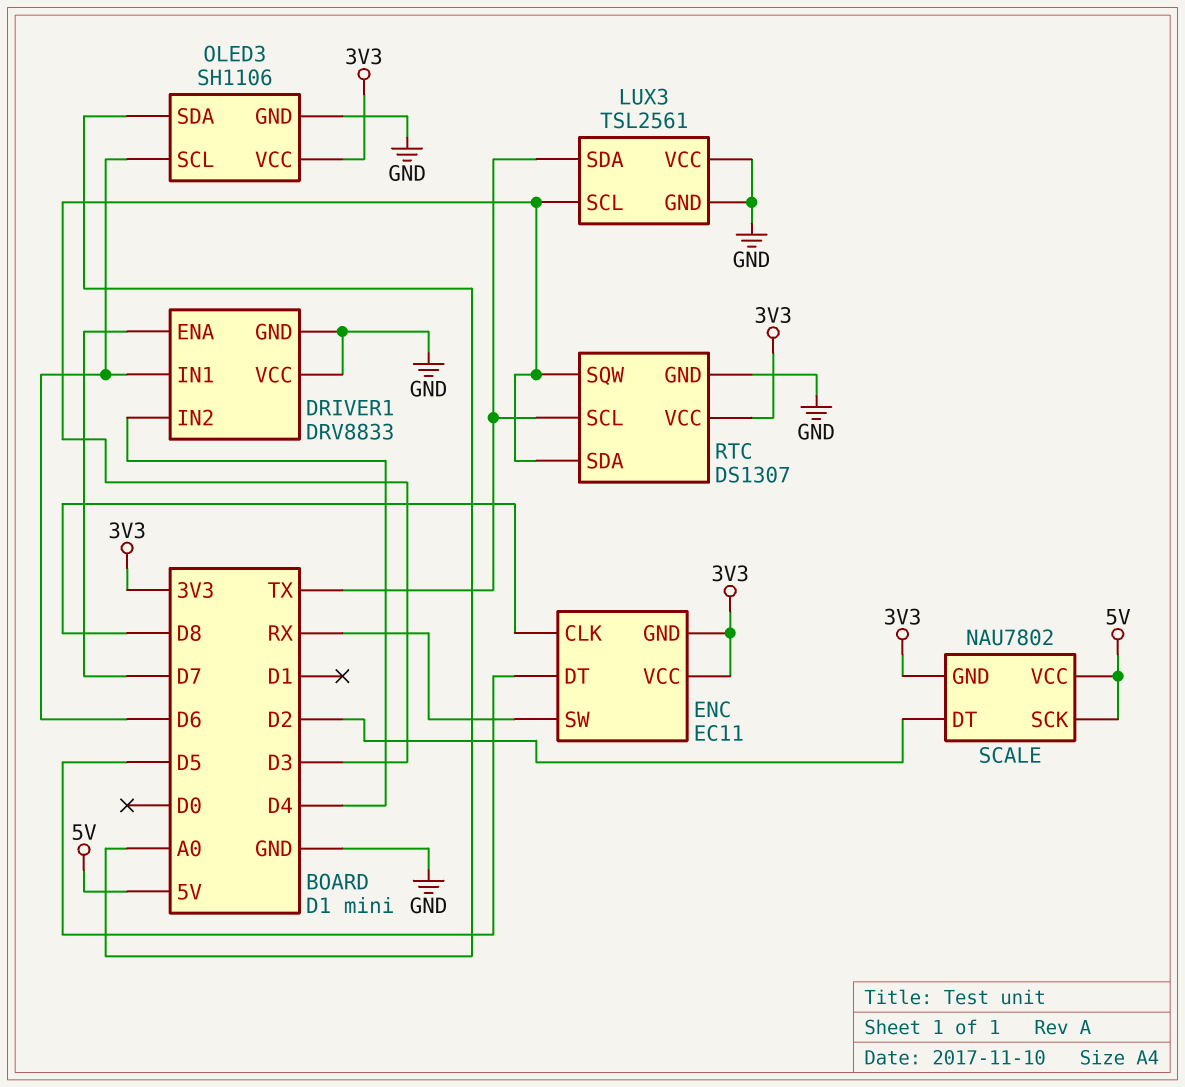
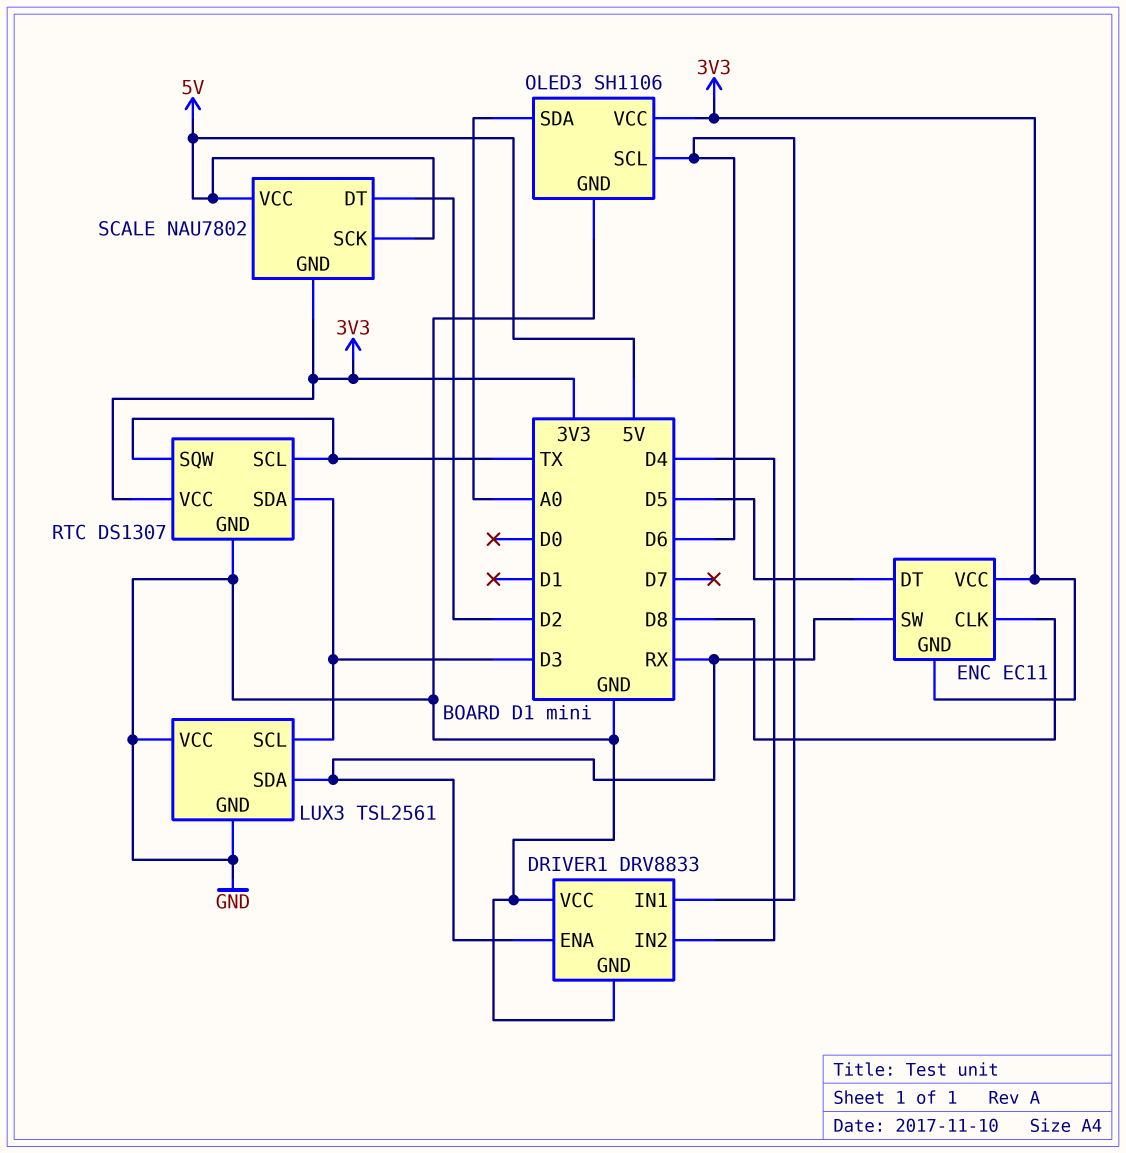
DRIVER1 pin ENA: D7 -> RX
LUX3 pin SDA: TX -> RX
RTC pin SQW: D3 -> TX

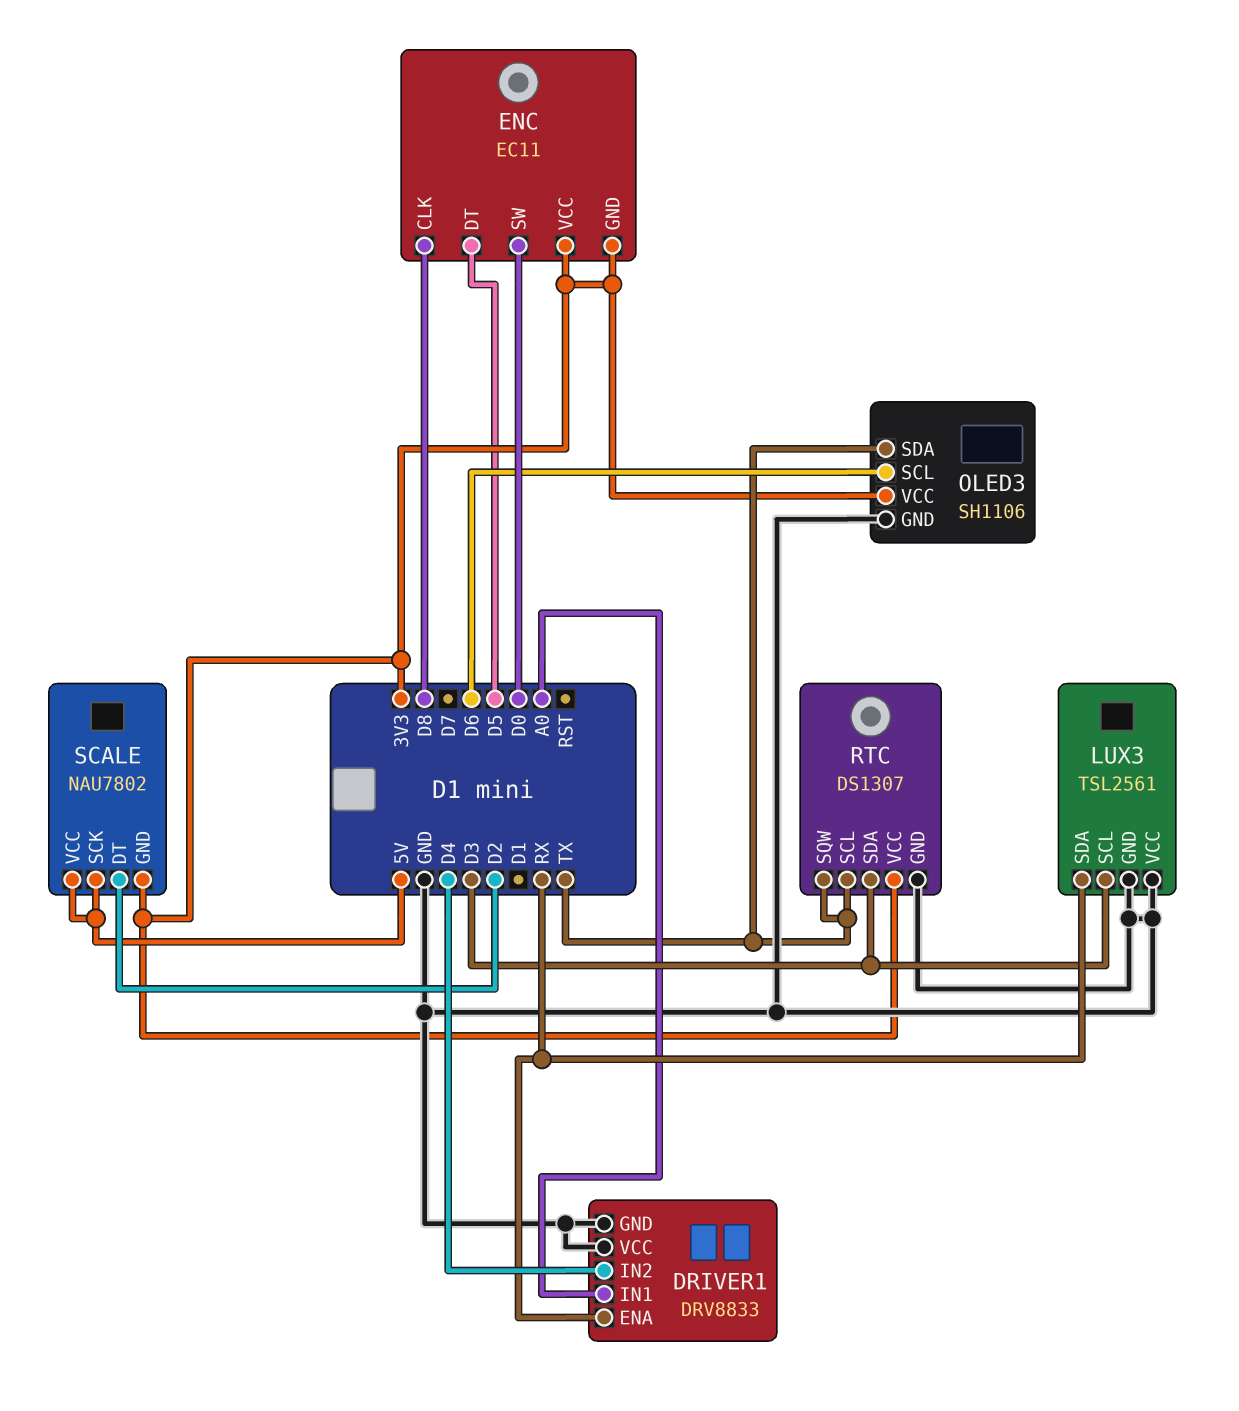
DRIVER1 pin IN1: D6 -> A0
ENC pin SW: RX -> D0
OLED3 pin SDA: A0 -> TX

